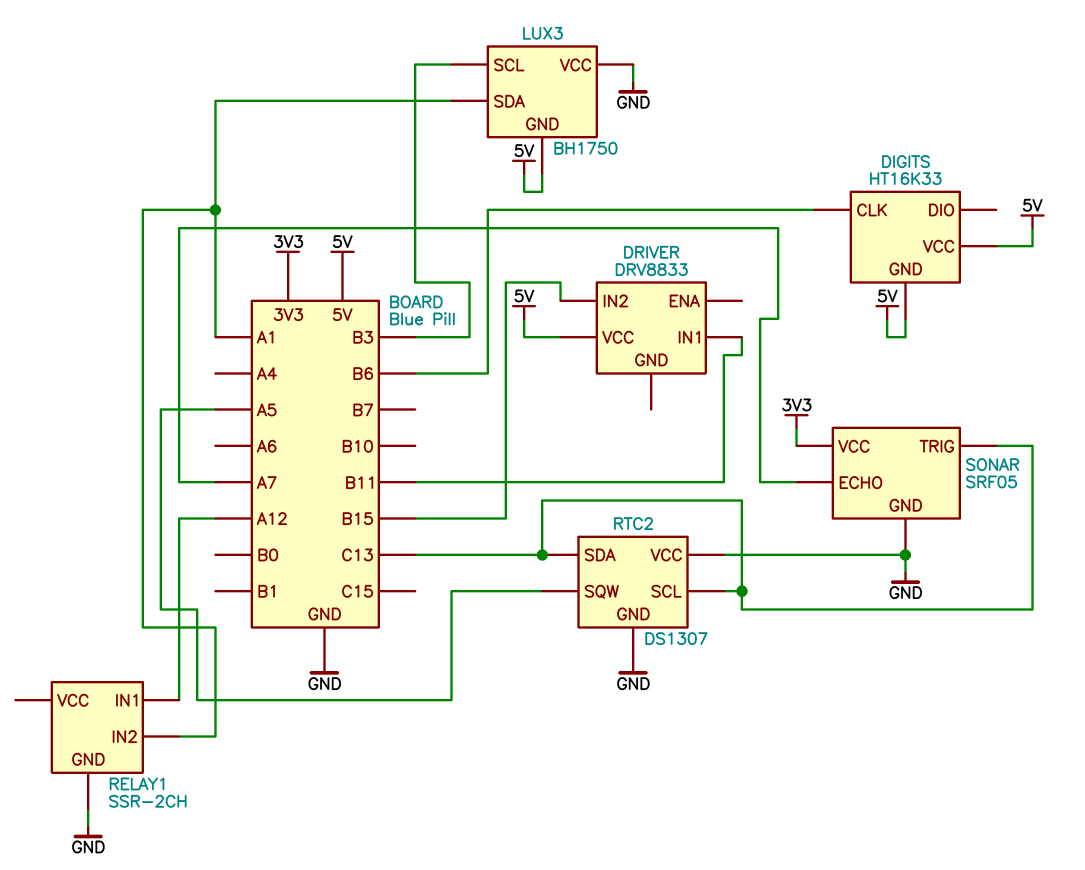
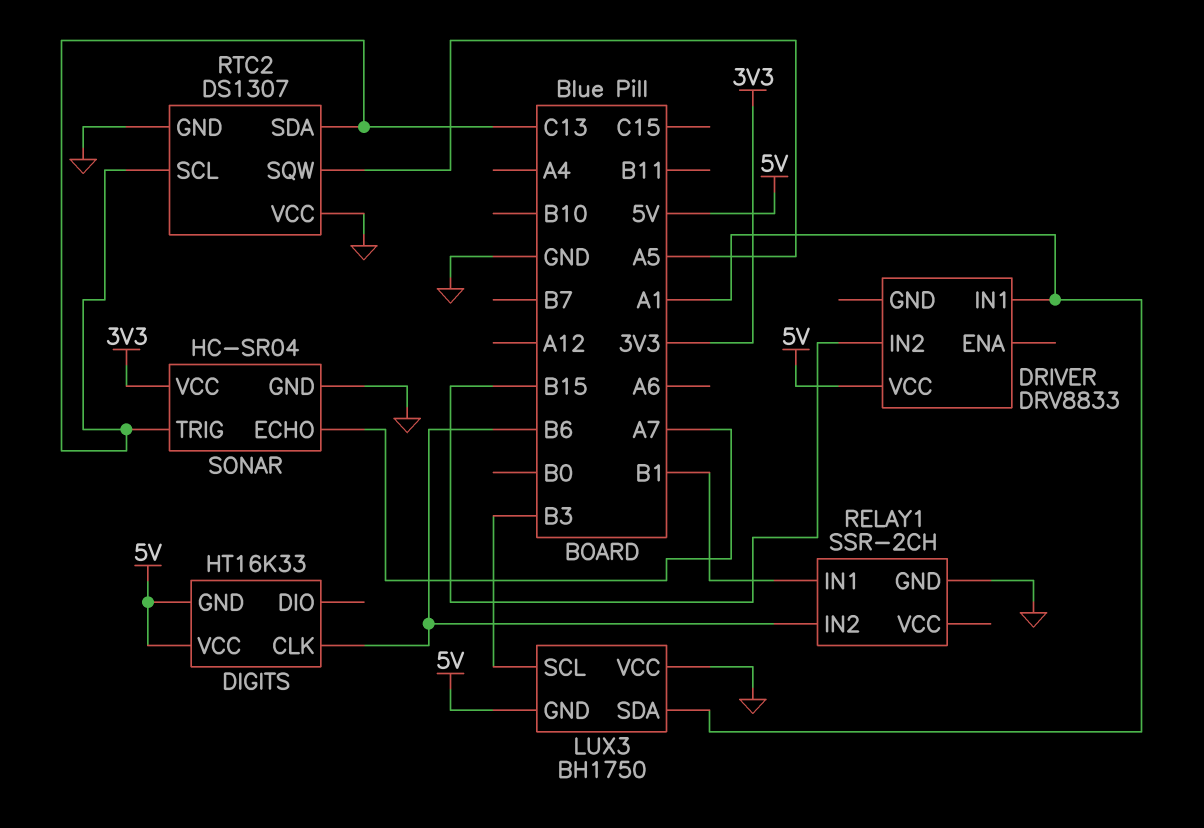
DRIVER pin IN1: B11 -> A1
RELAY1 pin IN1: A12 -> B1
RELAY1 pin IN2: A1 -> B6
SONAR: SRF05 -> HC-SR04

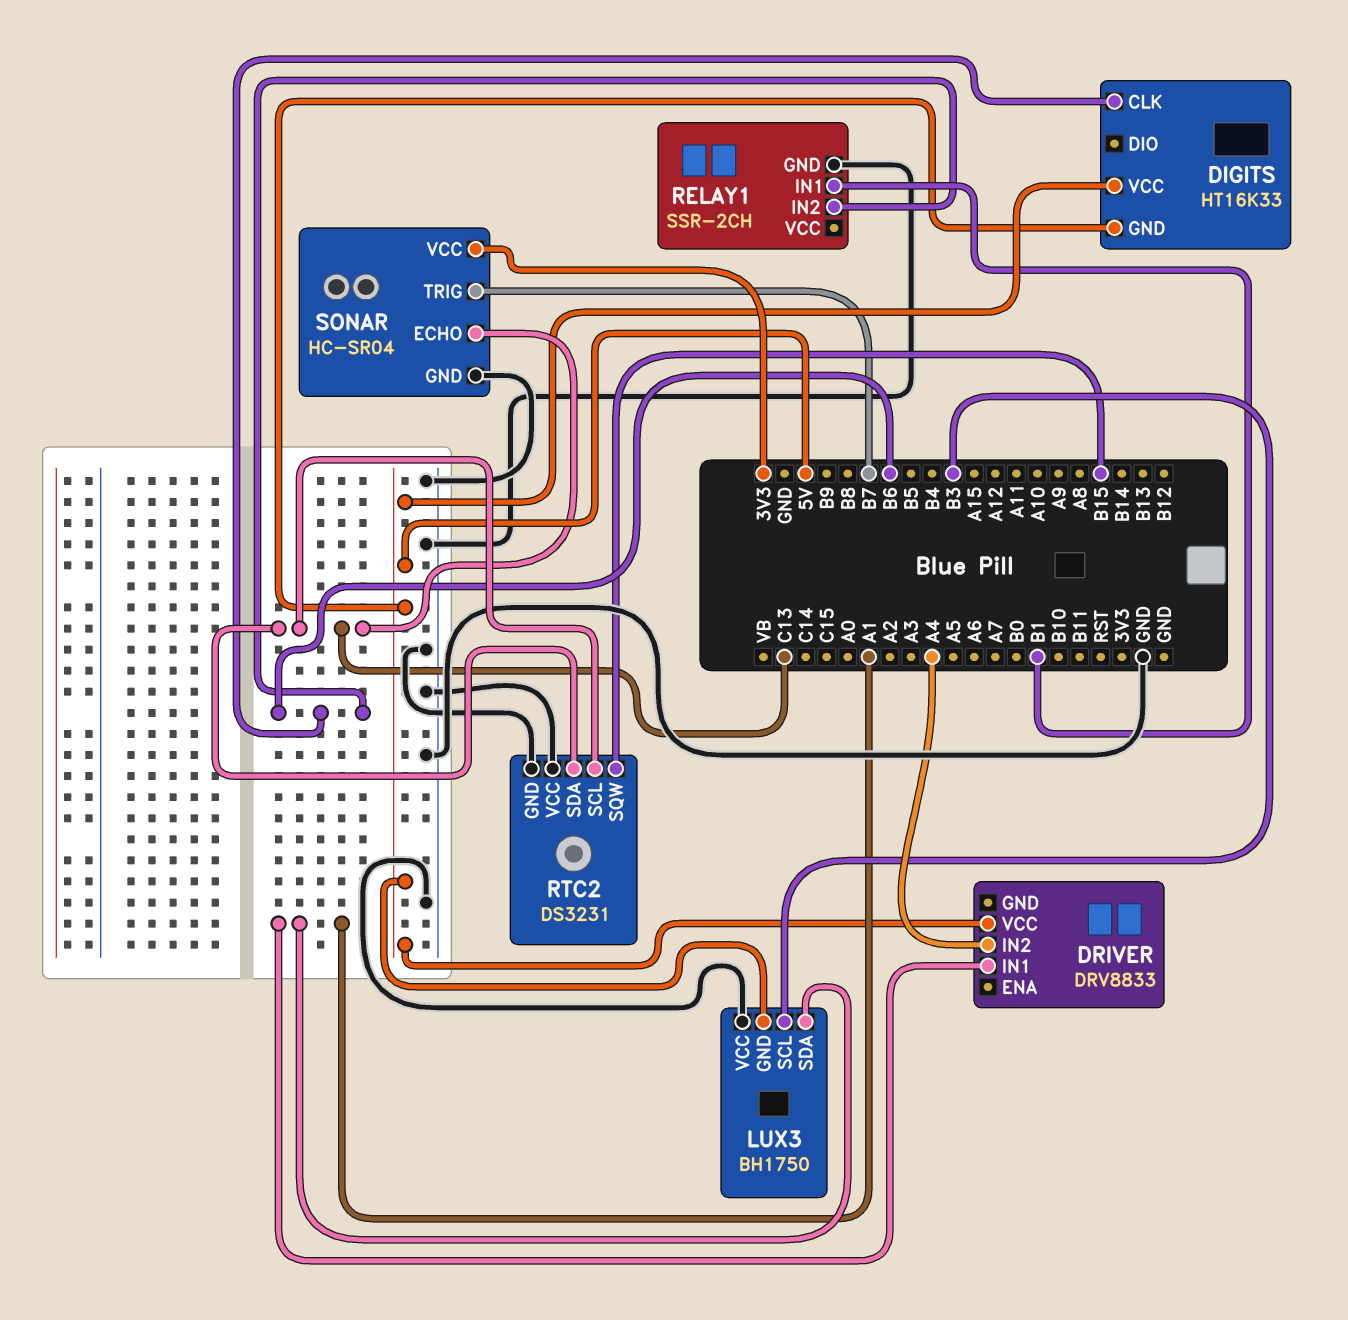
DRIVER pin IN2: B15 -> A4
RTC2: DS1307 -> DS3231
RTC2 pin SQW: A5 -> B15
SONAR pin ECHO: A7 -> C13
SONAR pin TRIG: C13 -> B7

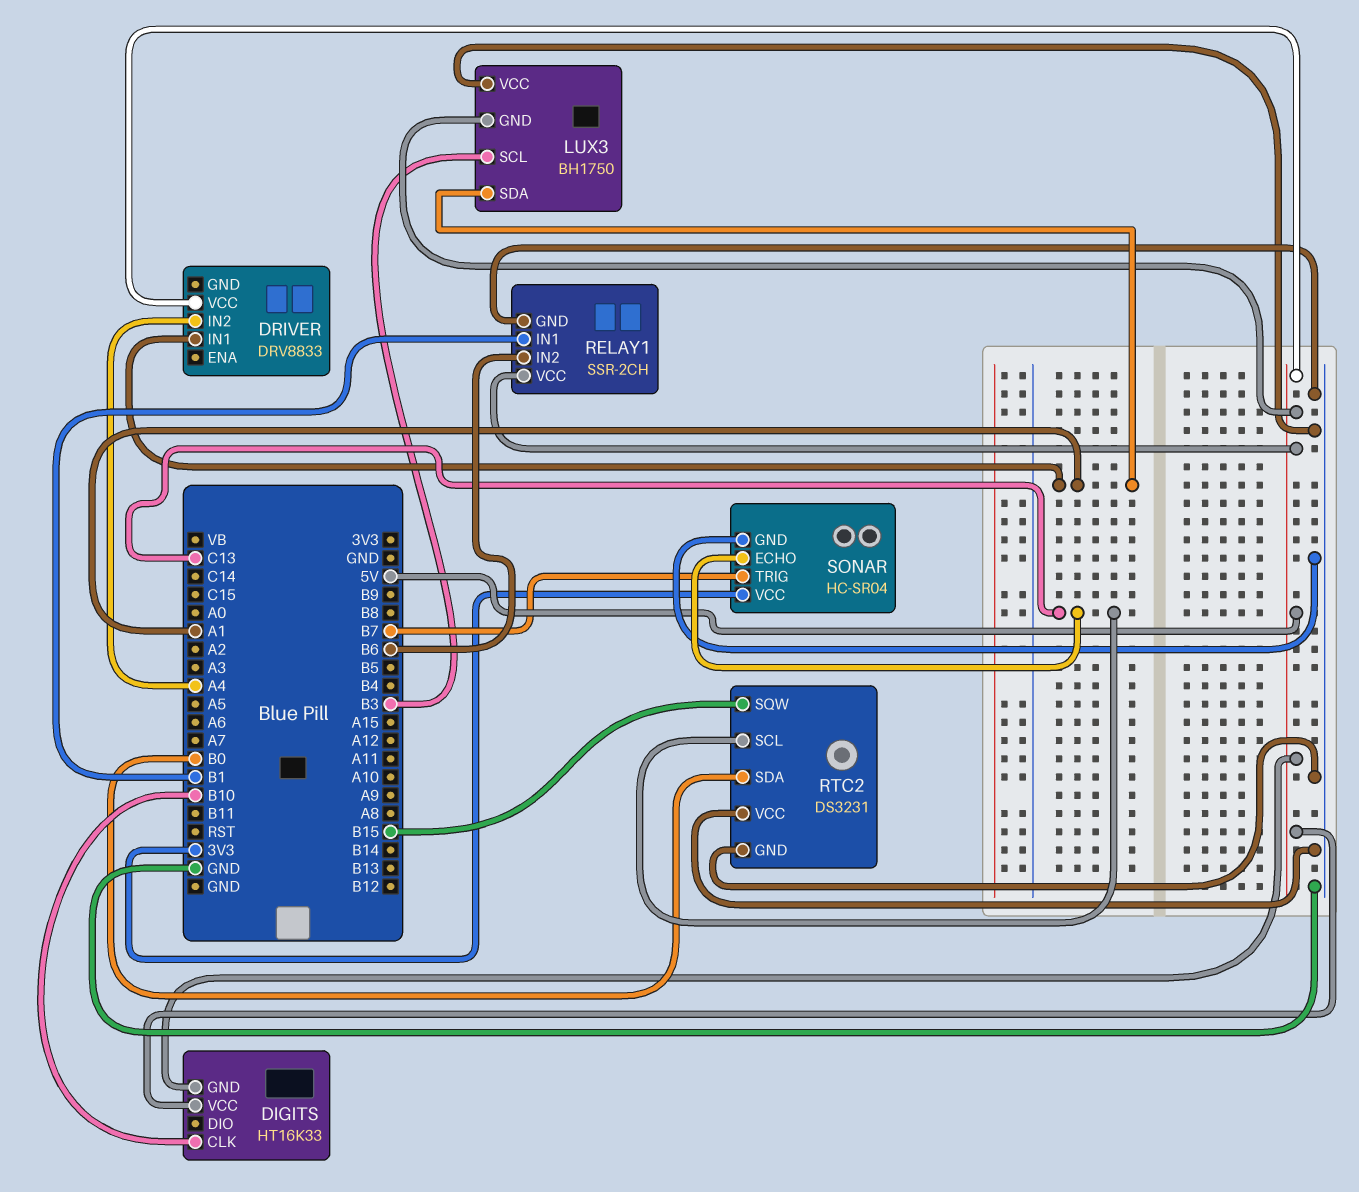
DIGITS pin CLK: B6 -> B10
RELAY1 pin VCC: none -> 5V
RTC2 pin SDA: C13 -> B0

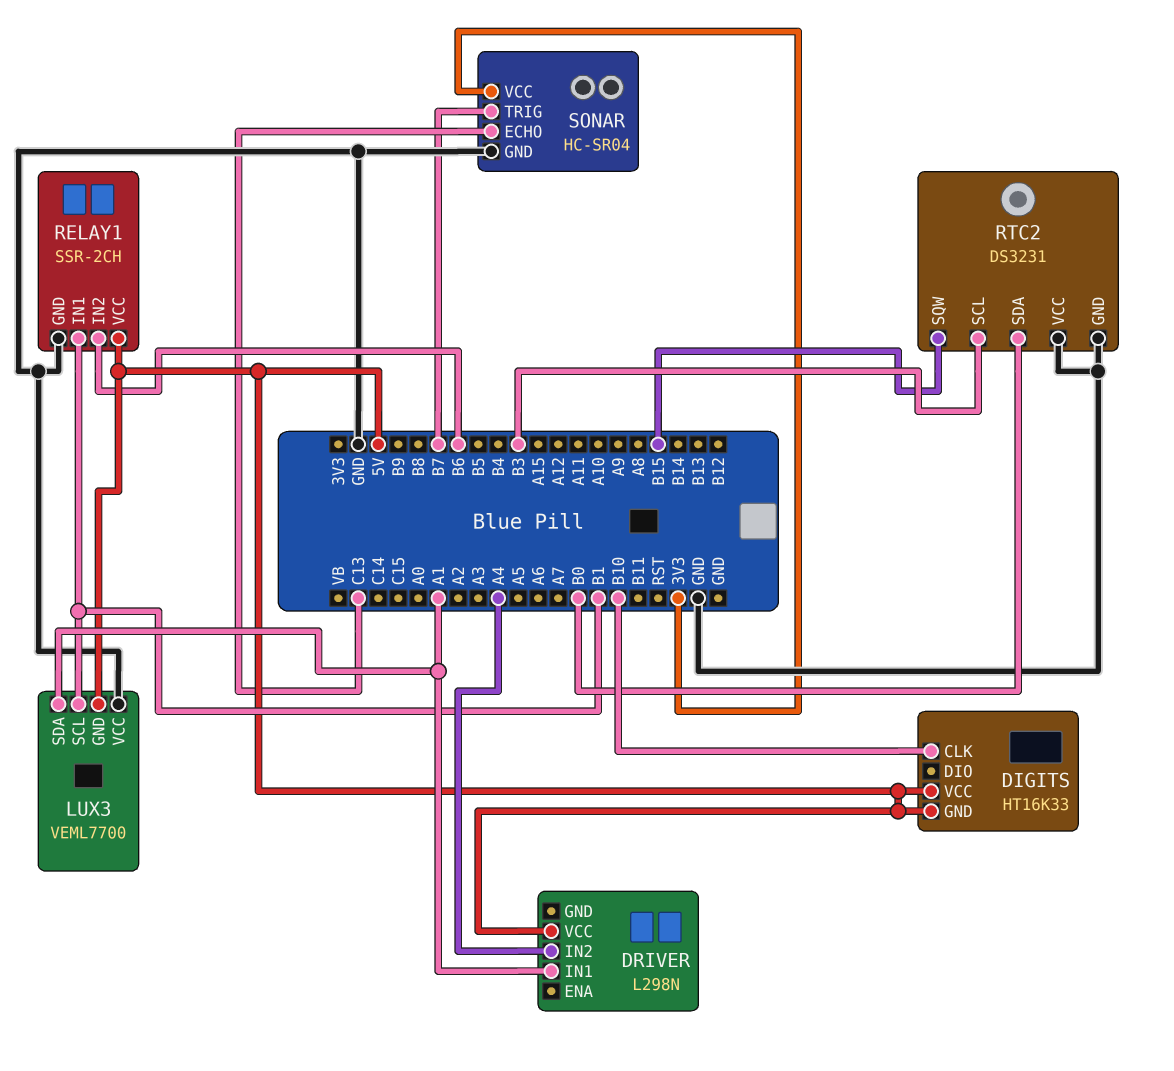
DRIVER: DRV8833 -> L298N
LUX3: BH1750 -> VEML7700
LUX3 pin SCL: B3 -> B1
RTC2 pin SCL: C13 -> B3

